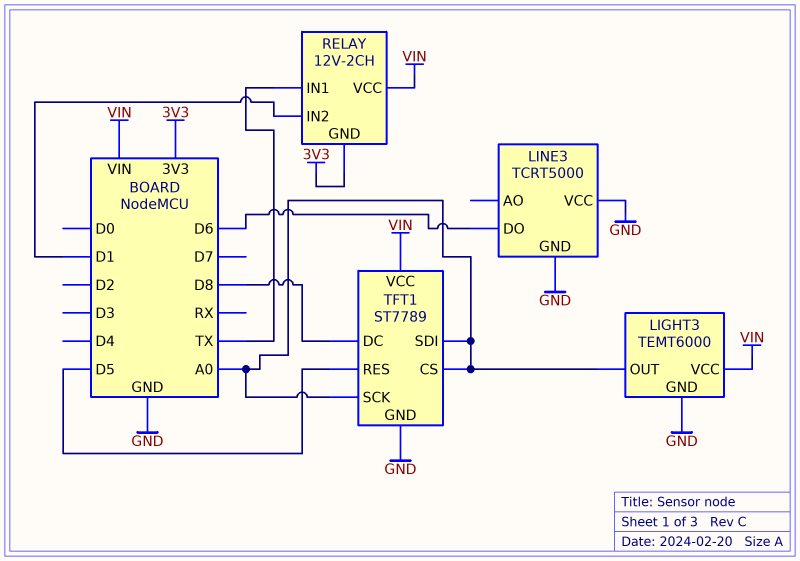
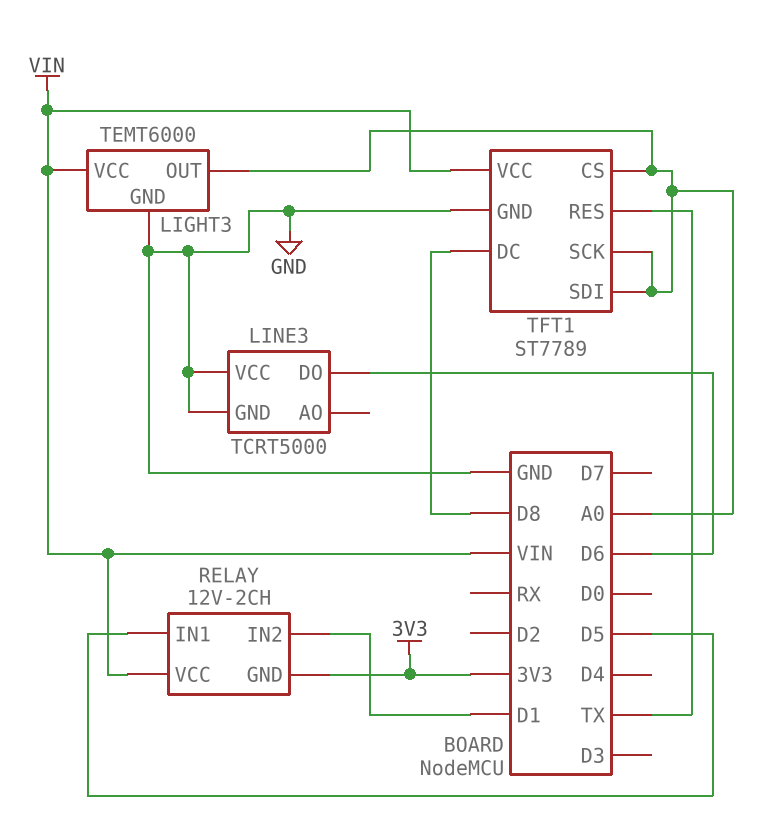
RELAY pin IN1: TX -> D5
TFT1 pin RES: D5 -> TX

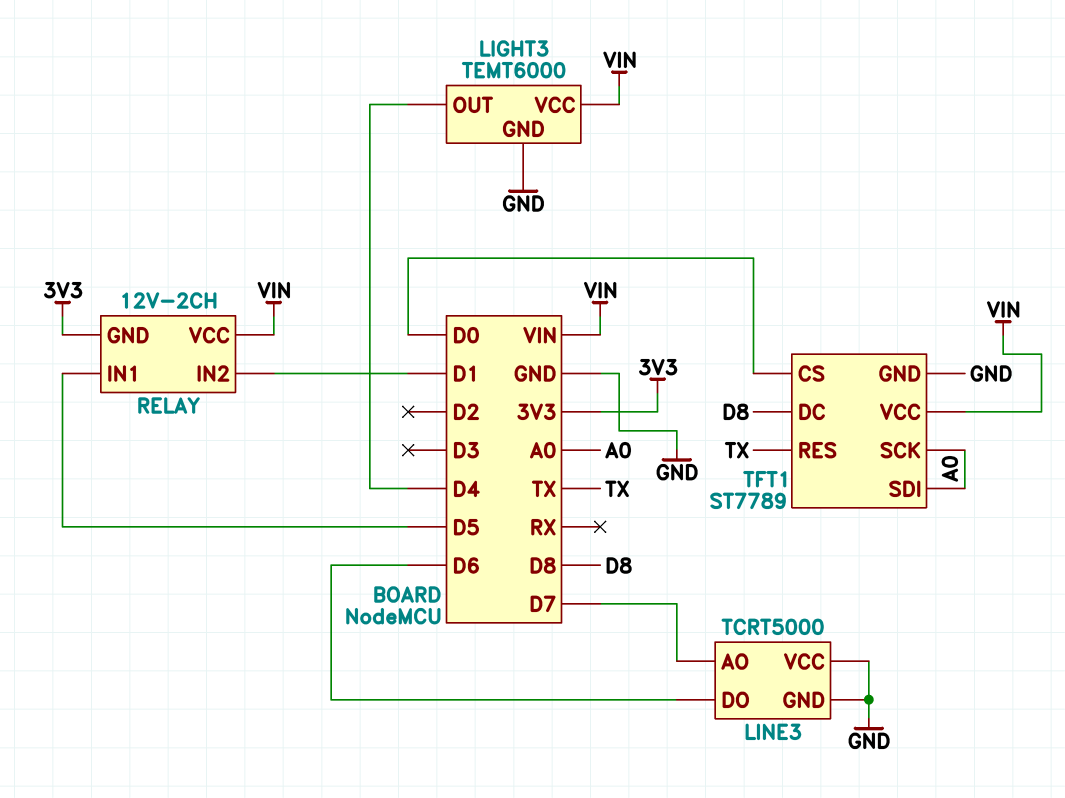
LIGHT3 pin OUT: A0 -> D4
LINE3 pin AO: none -> D7
TFT1 pin CS: A0 -> D0

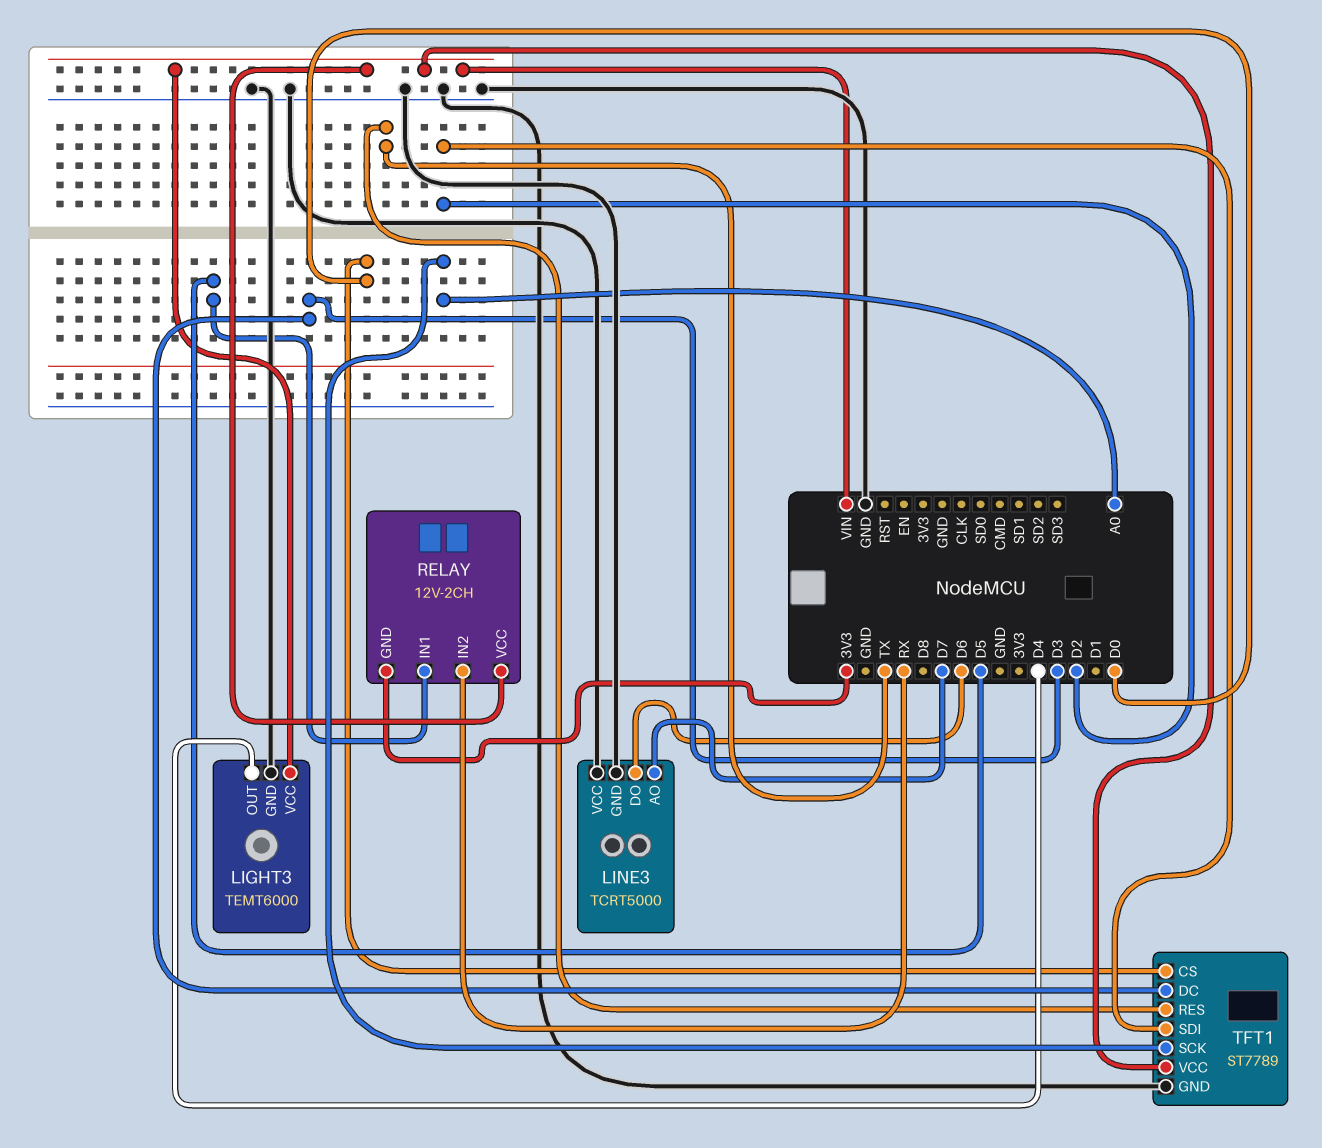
RELAY pin IN2: D1 -> RX
TFT1 pin DC: D8 -> D3
TFT1 pin SDI: A0 -> D2

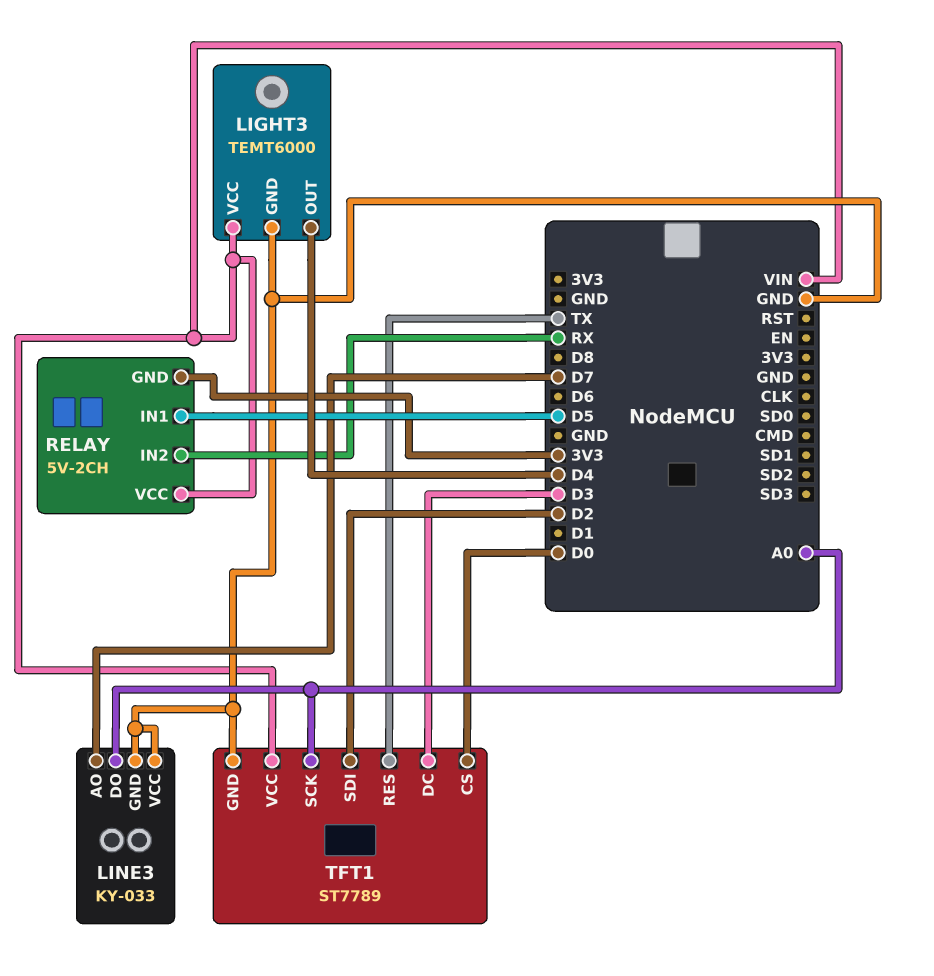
LINE3: TCRT5000 -> KY-033
LINE3 pin DO: D6 -> A0
RELAY: 12V-2CH -> 5V-2CH

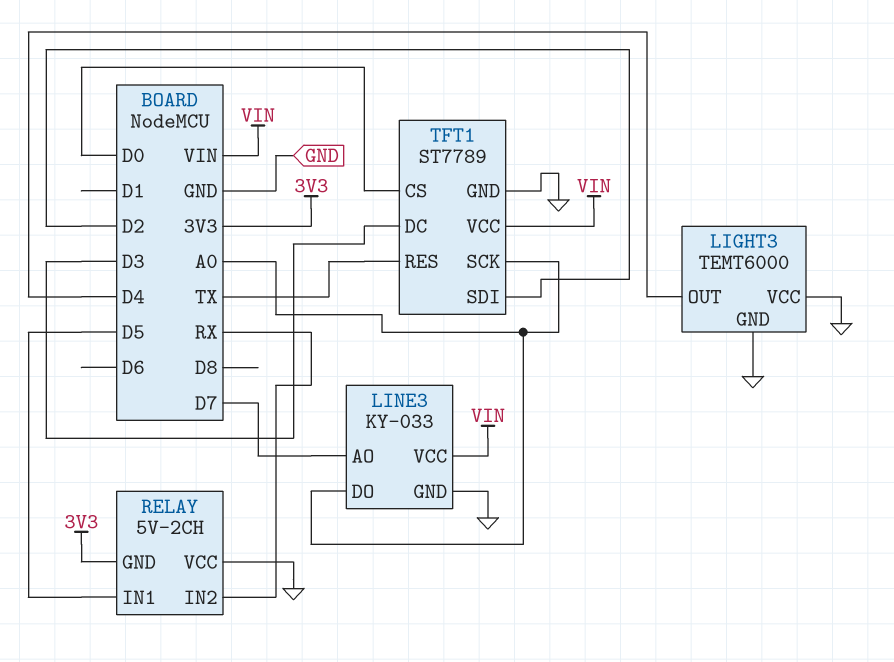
LIGHT3 pin VCC: VIN -> GND
LINE3 pin VCC: GND -> VIN
RELAY pin VCC: VIN -> GND

